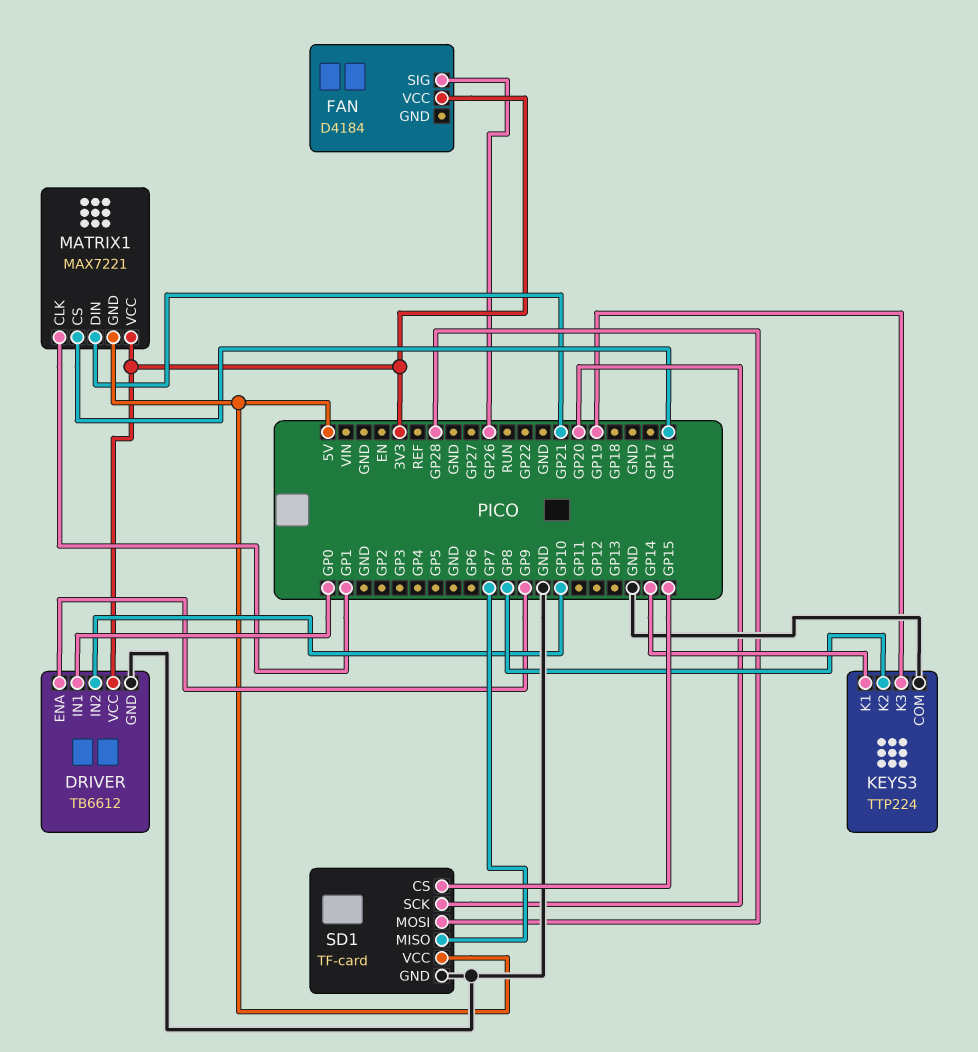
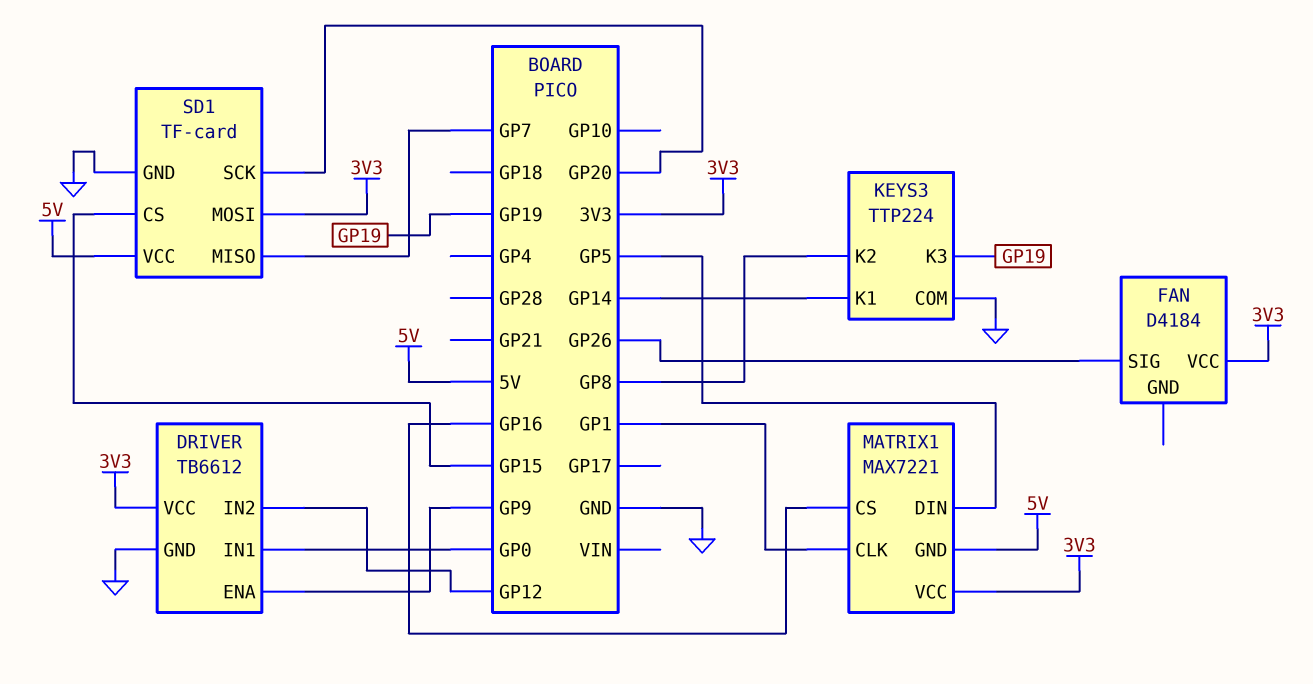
DRIVER pin IN2: GP10 -> GP12
MATRIX1 pin DIN: GP21 -> GP5
SD1 pin MOSI: GP28 -> 3V3

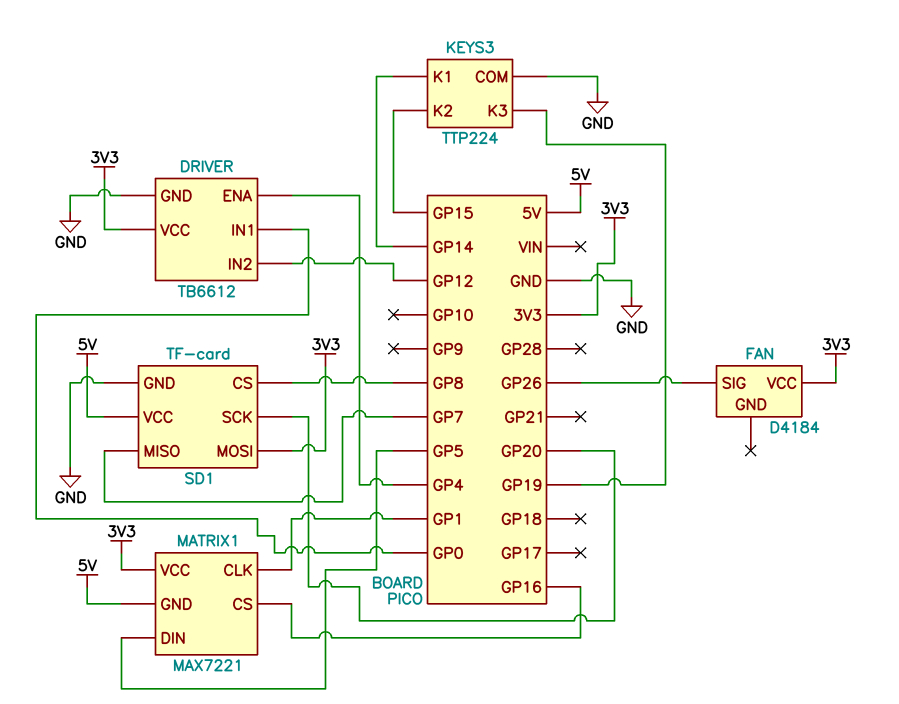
DRIVER pin ENA: GP9 -> GP4
KEYS3 pin K2: GP8 -> GP15
SD1 pin CS: GP15 -> GP8

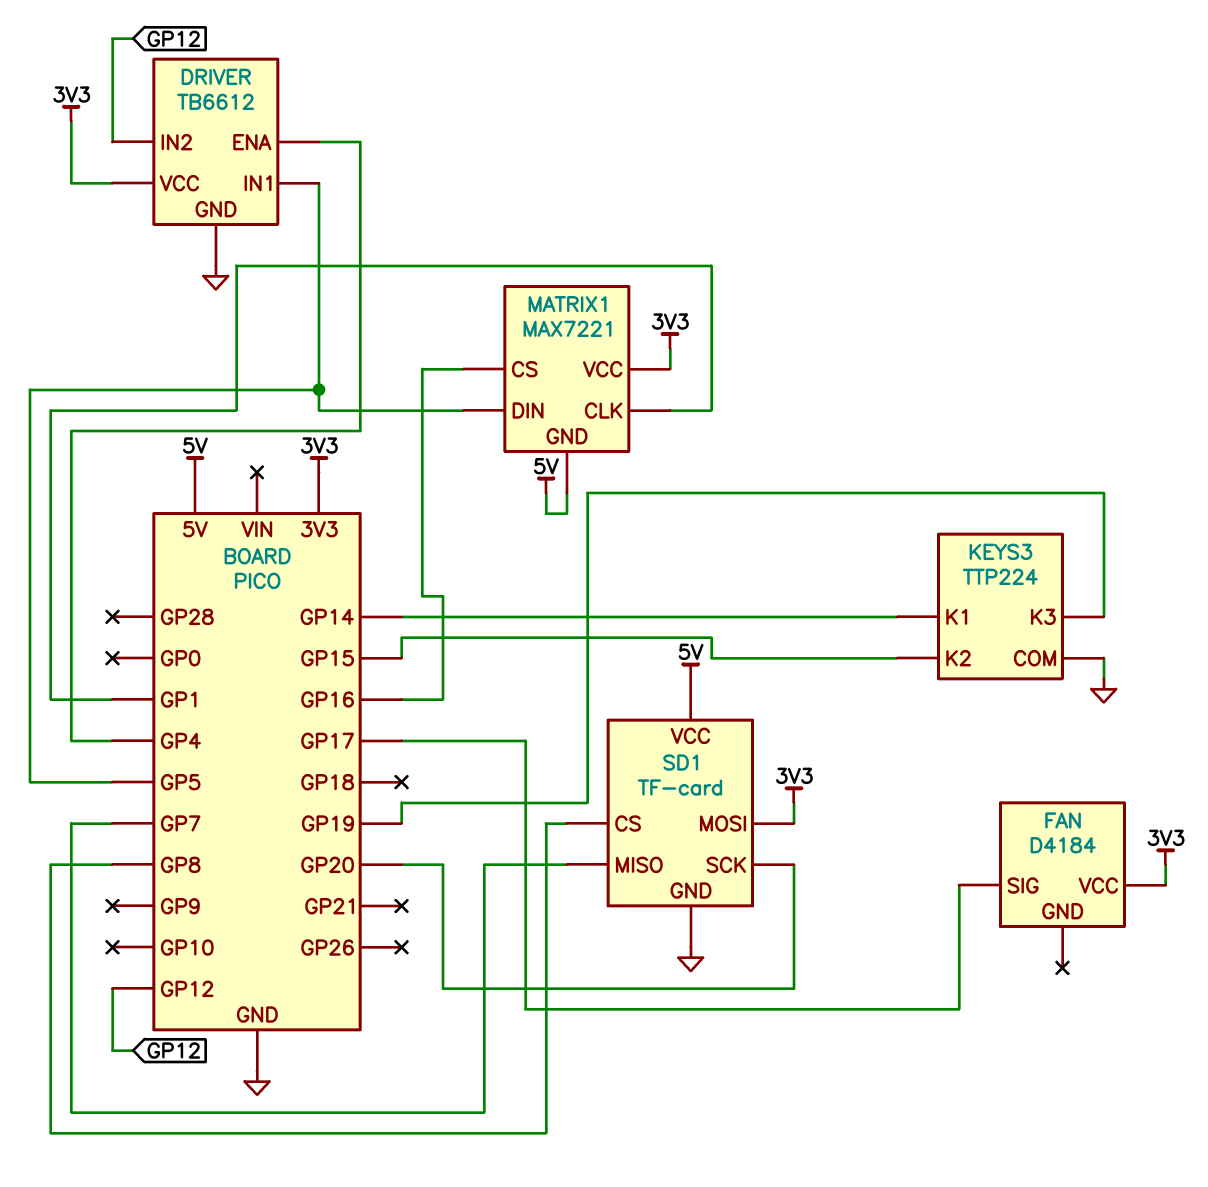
DRIVER pin IN1: GP0 -> GP5
FAN pin SIG: GP26 -> GP17

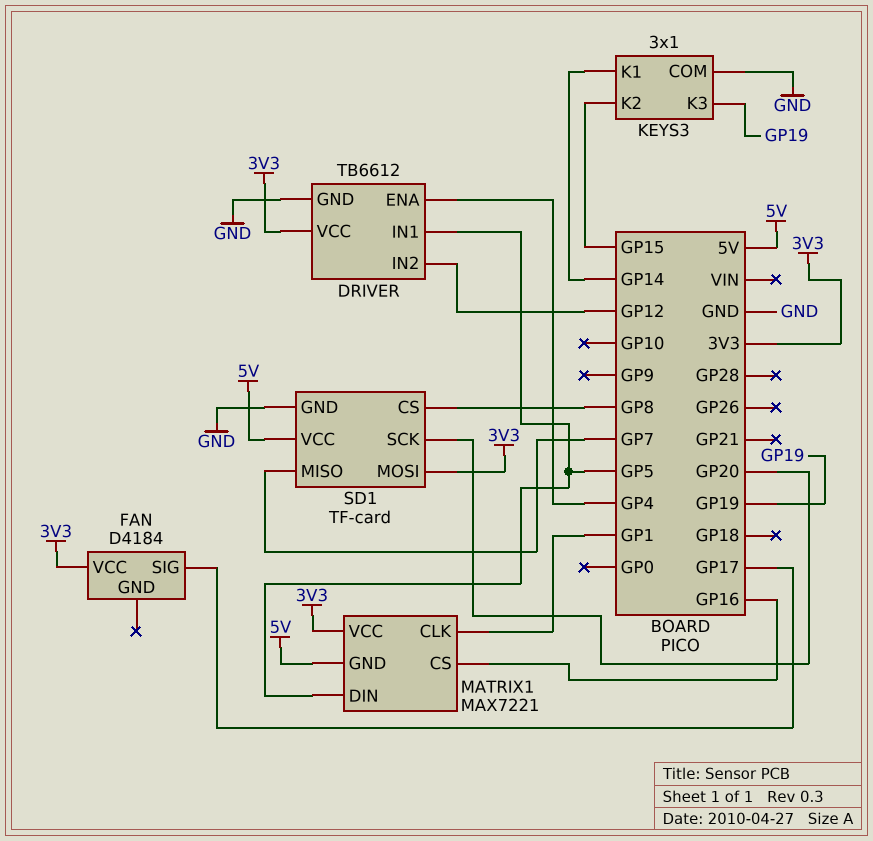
KEYS3: TTP224 -> 3x1

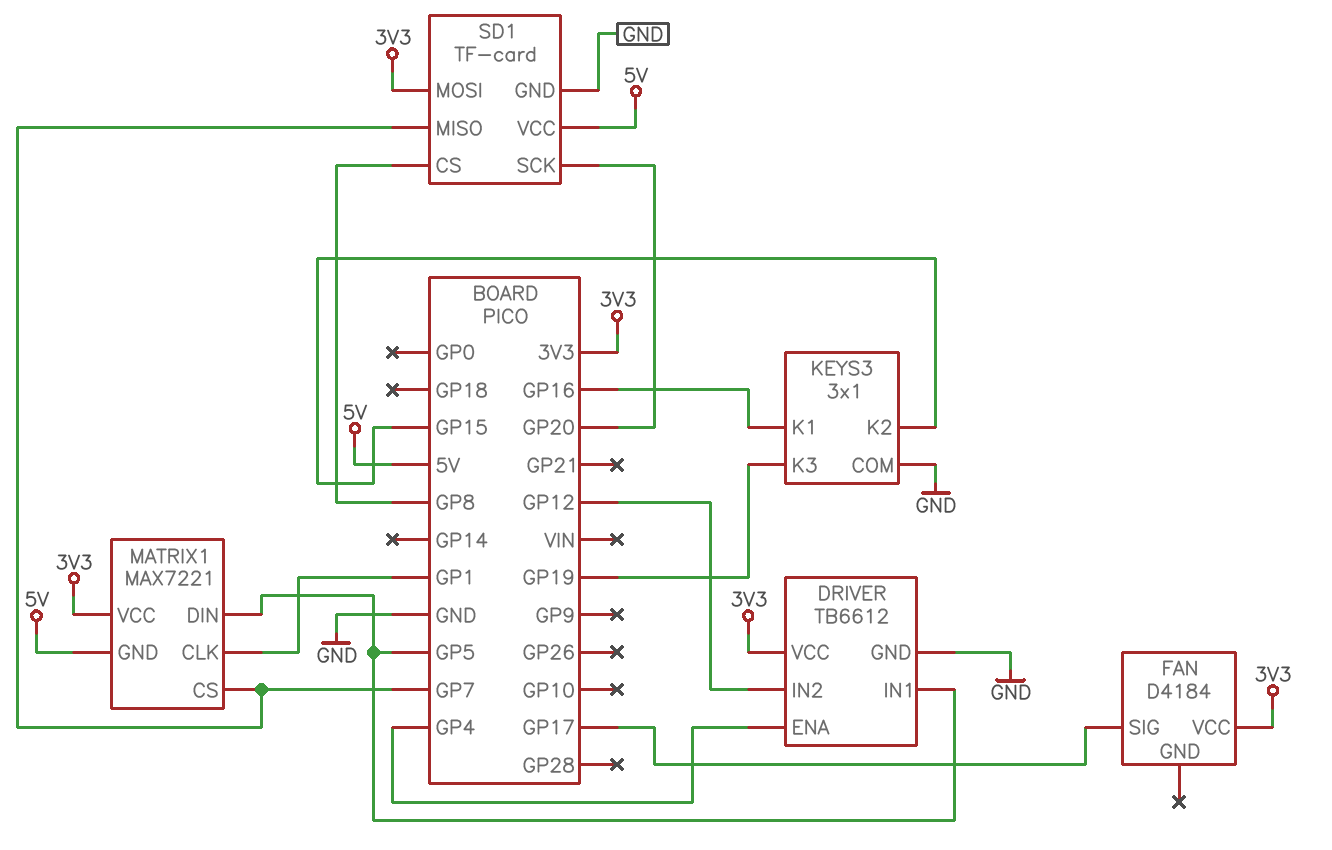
KEYS3 pin K1: GP14 -> GP16
MATRIX1 pin CS: GP16 -> GP7

